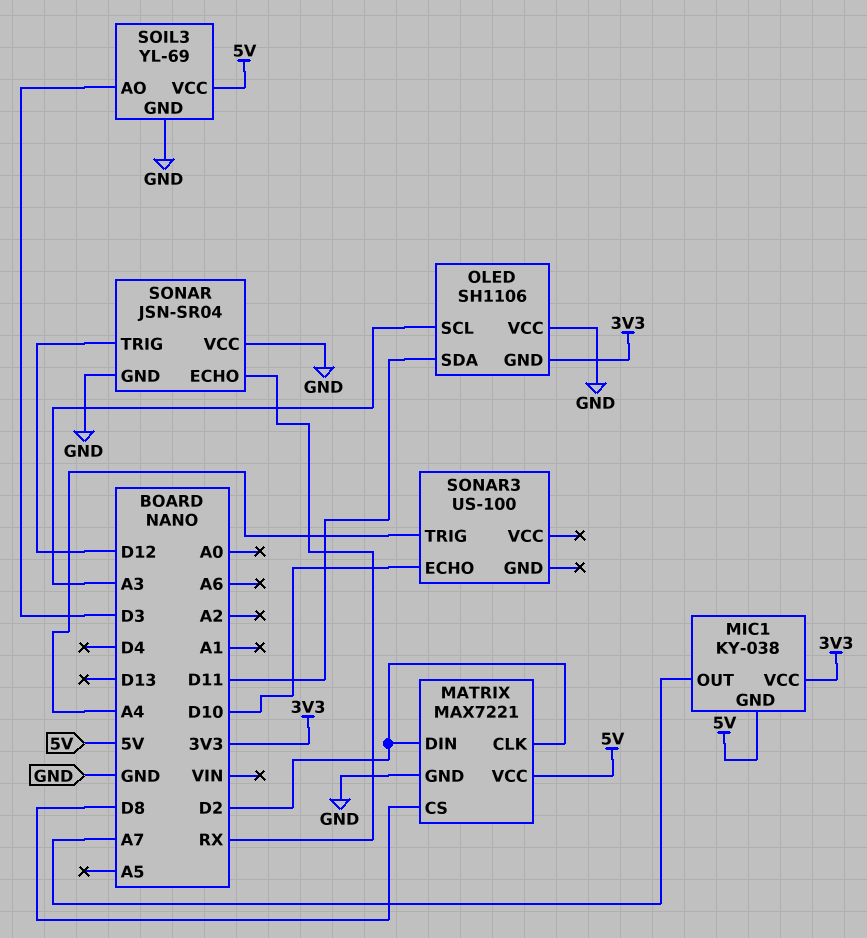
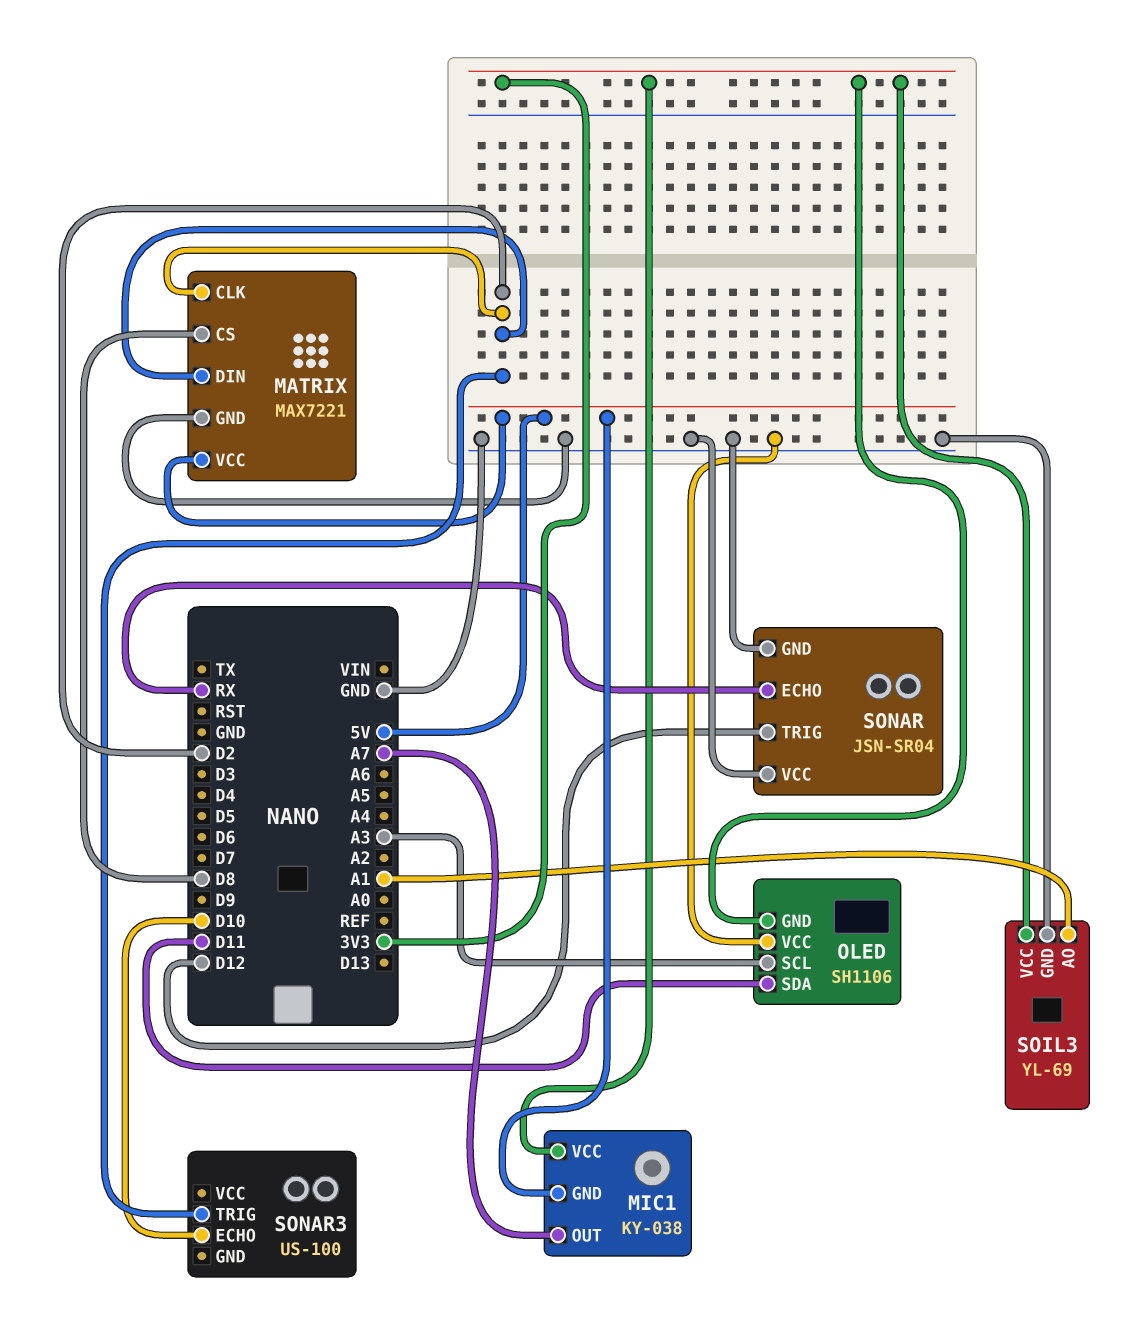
SOIL3 pin AO: D3 -> A1
SOIL3 pin VCC: 5V -> 3V3
SONAR3 pin TRIG: A4 -> D2

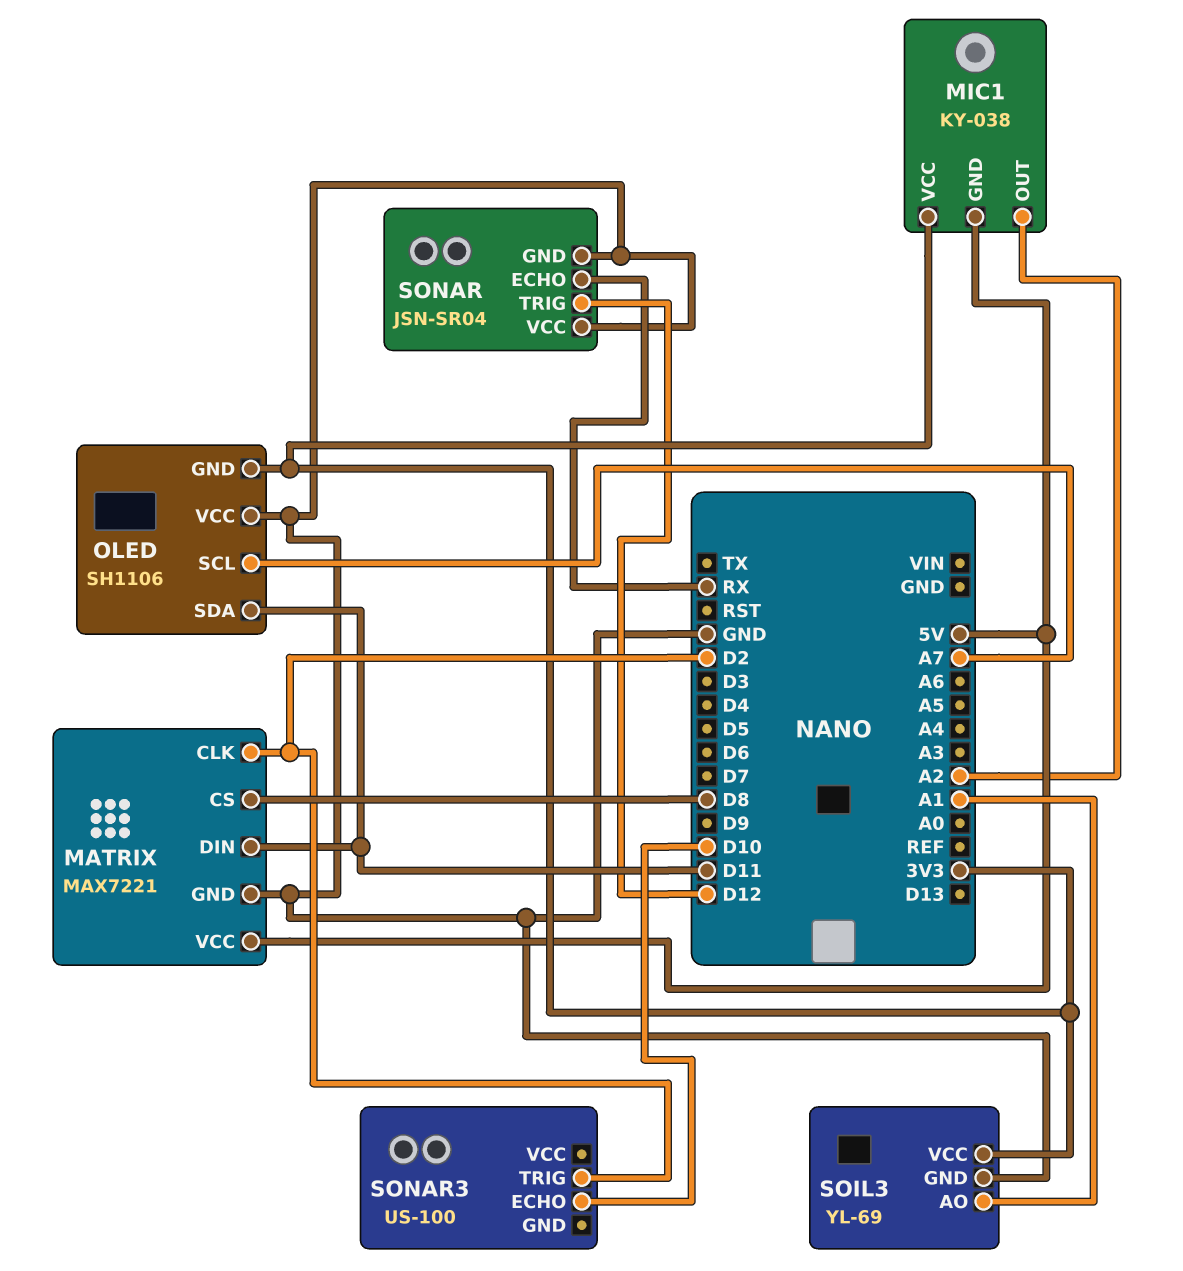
MATRIX pin DIN: D2 -> D11
MIC1 pin OUT: A7 -> A2
OLED pin SCL: A3 -> A7

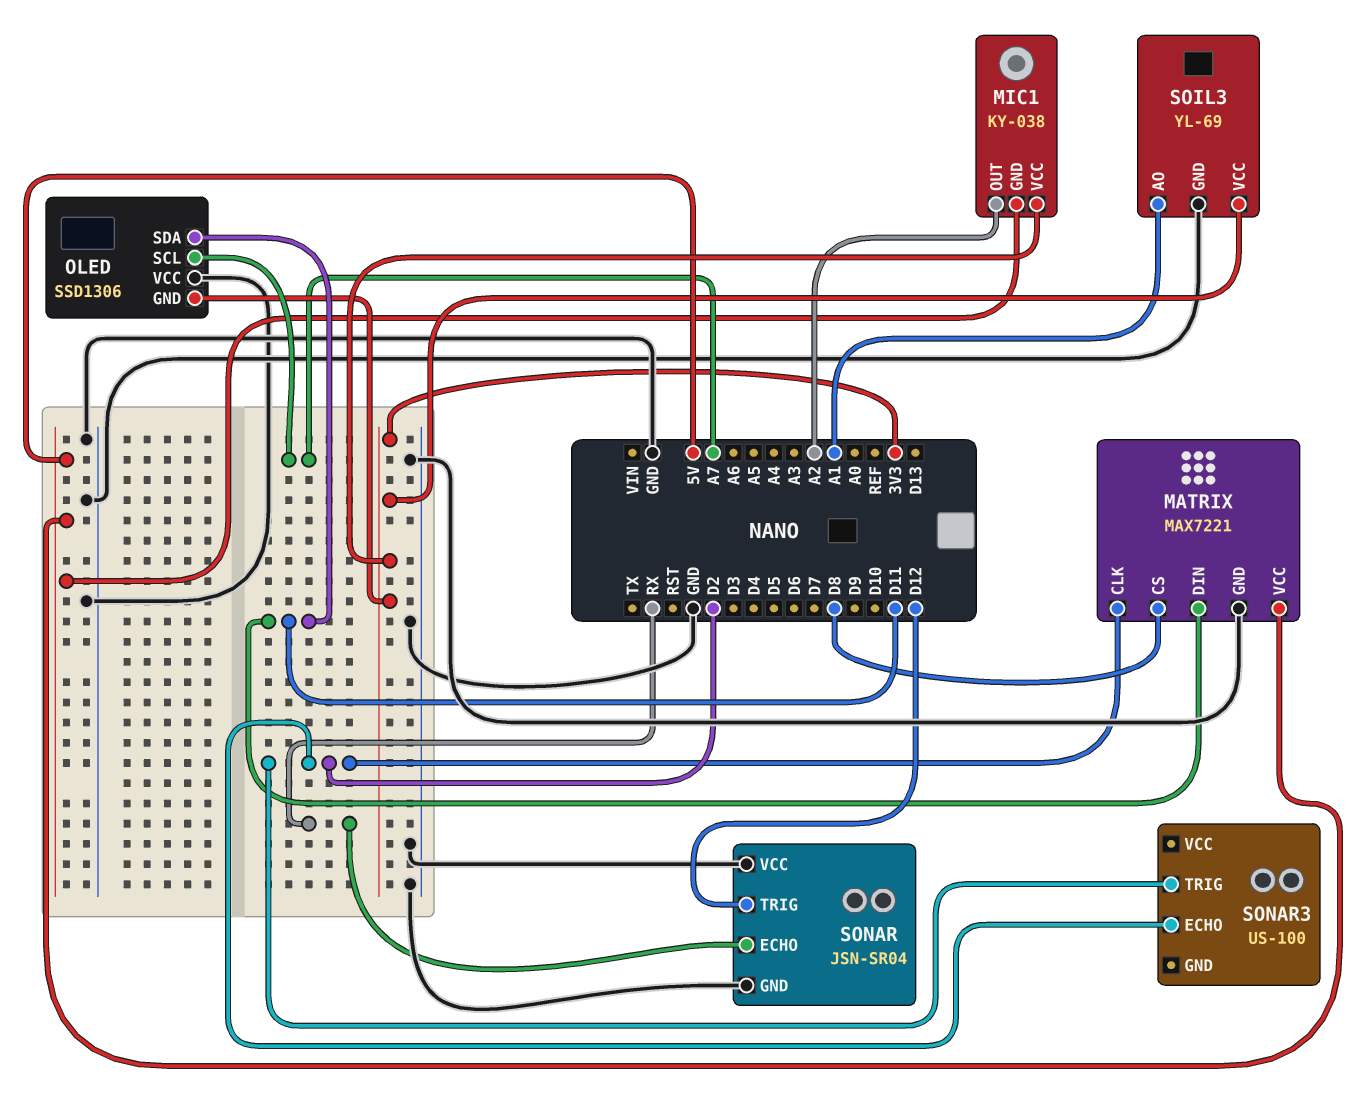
OLED: SH1106 -> SSD1306
SONAR3 pin ECHO: D10 -> D2

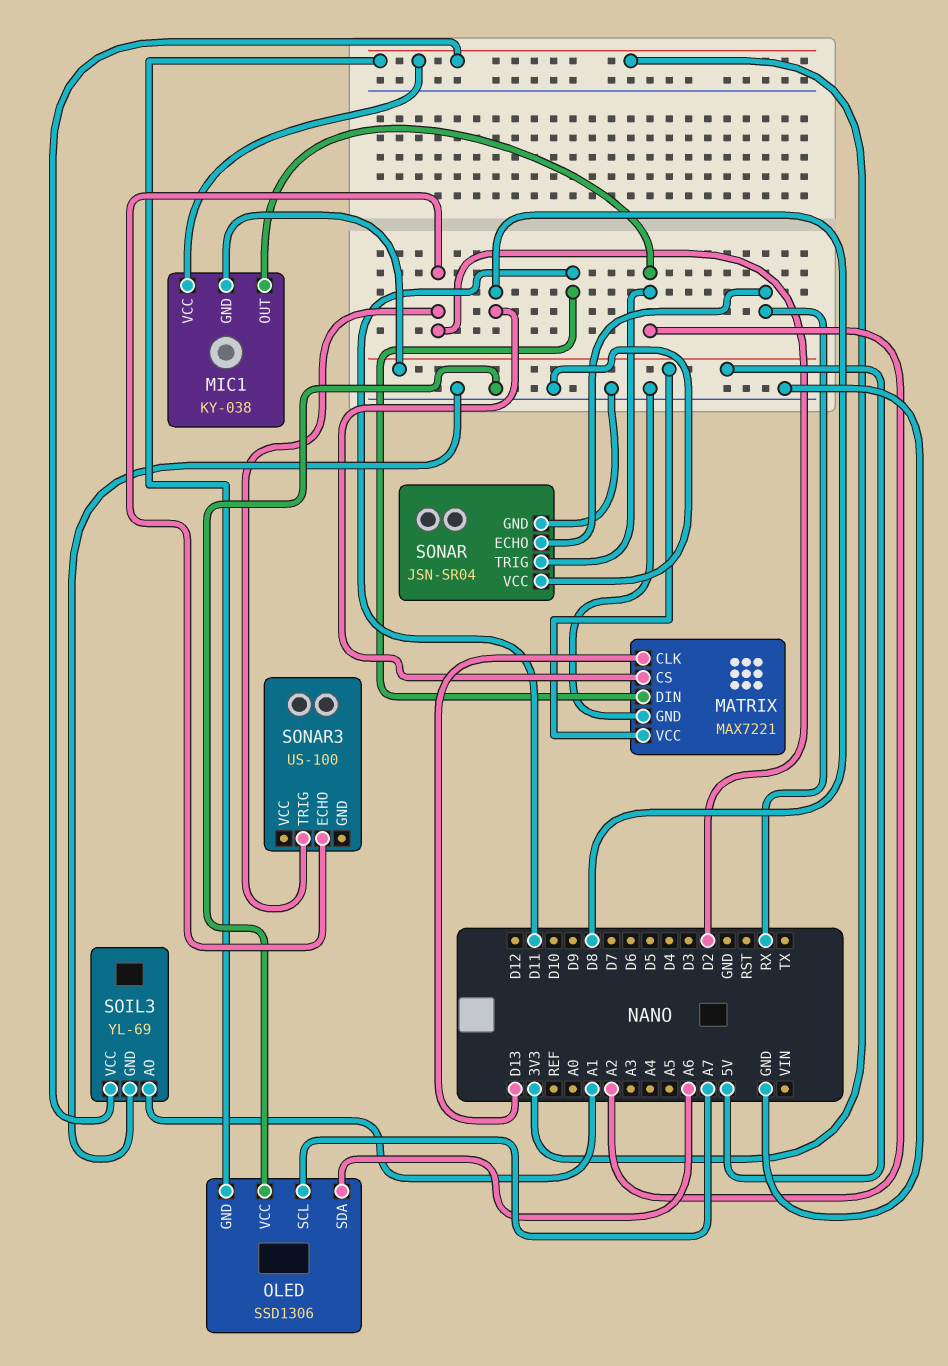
MATRIX pin CLK: D2 -> D13
OLED pin SDA: D11 -> A6
SONAR pin TRIG: D12 -> A2

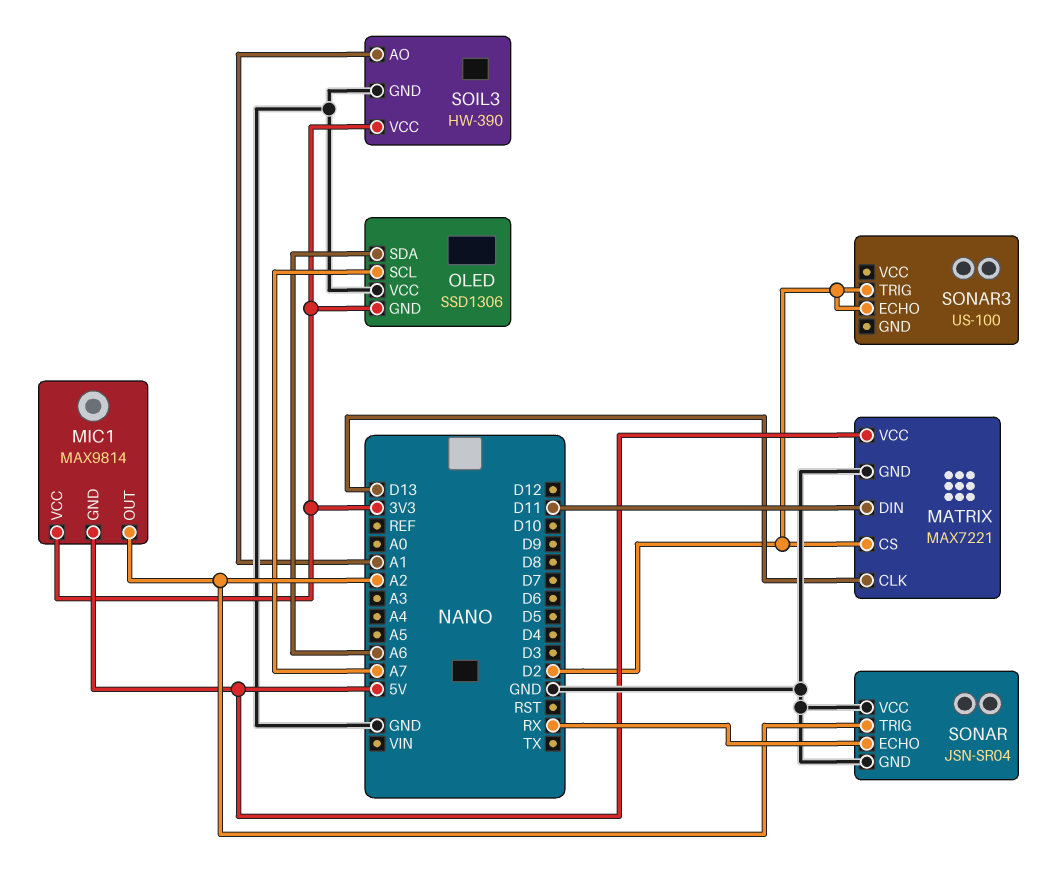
MATRIX pin CS: D8 -> D2
MIC1: KY-038 -> MAX9814
SOIL3: YL-69 -> HW-390

